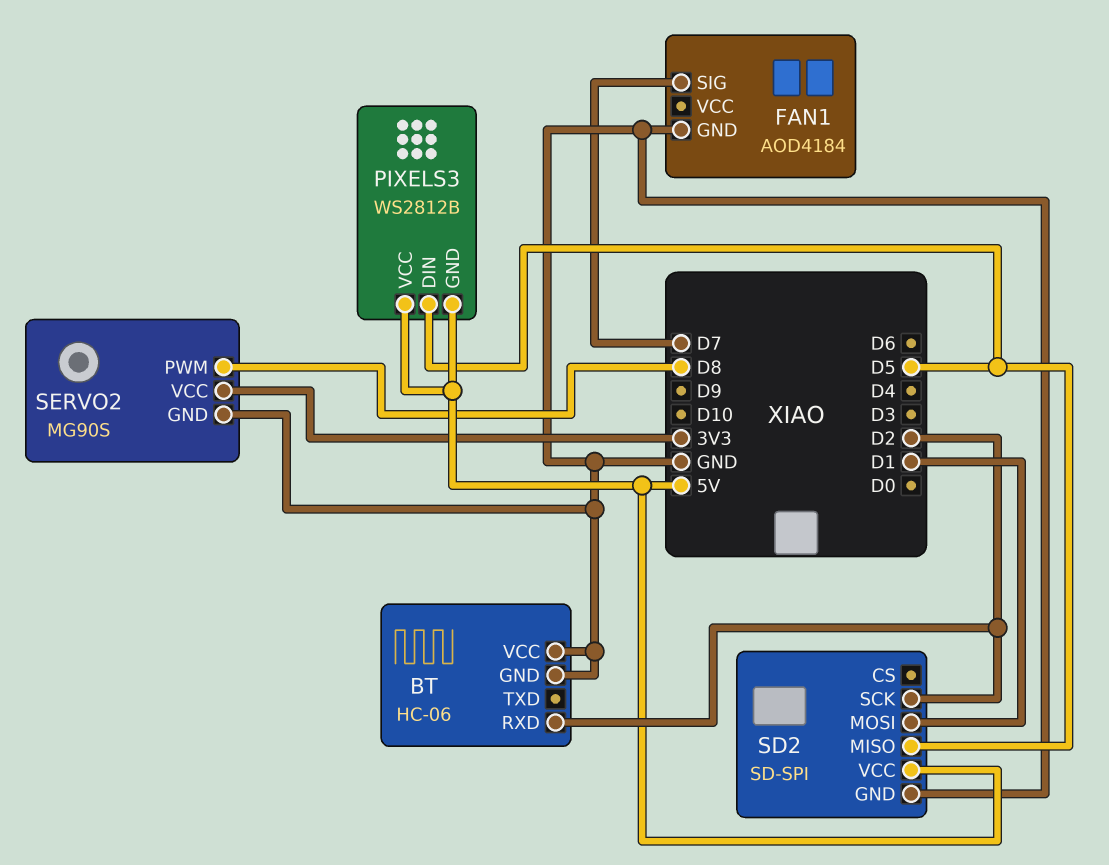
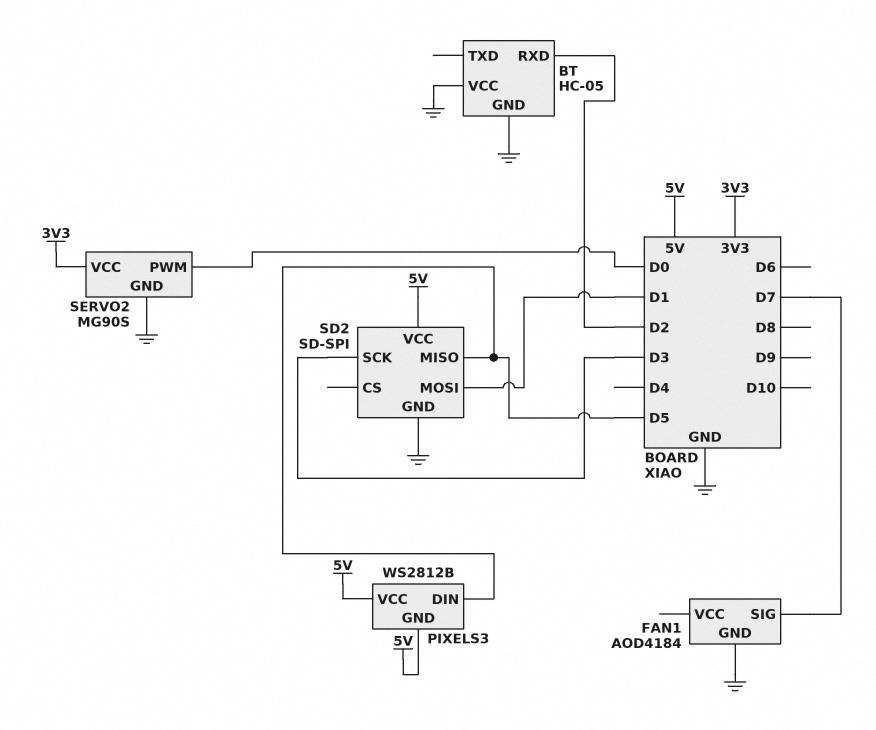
BT: HC-06 -> HC-05
SD2 pin SCK: D2 -> D3
SERVO2 pin PWM: D8 -> D0

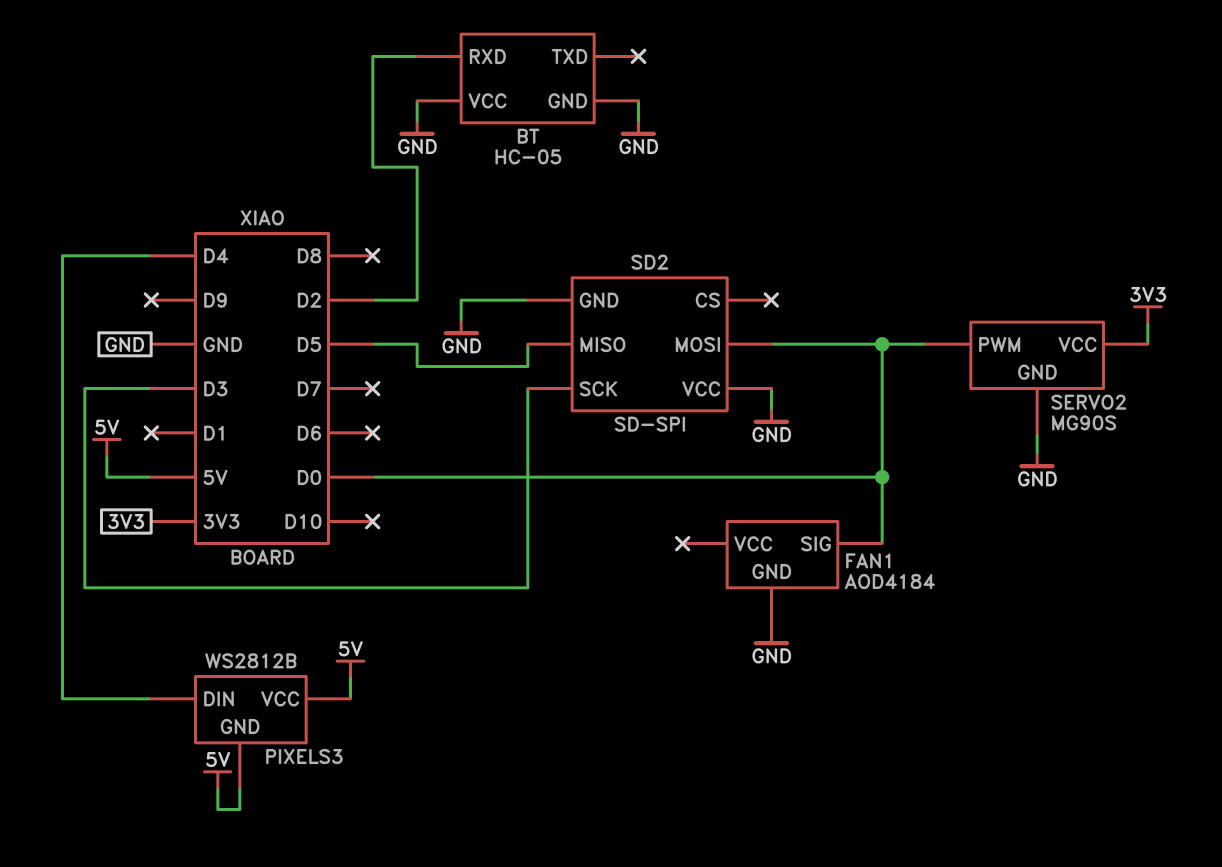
FAN1 pin SIG: D7 -> D0
PIXELS3 pin DIN: D5 -> D4
SD2 pin MOSI: D1 -> D0
SD2 pin VCC: 5V -> GND

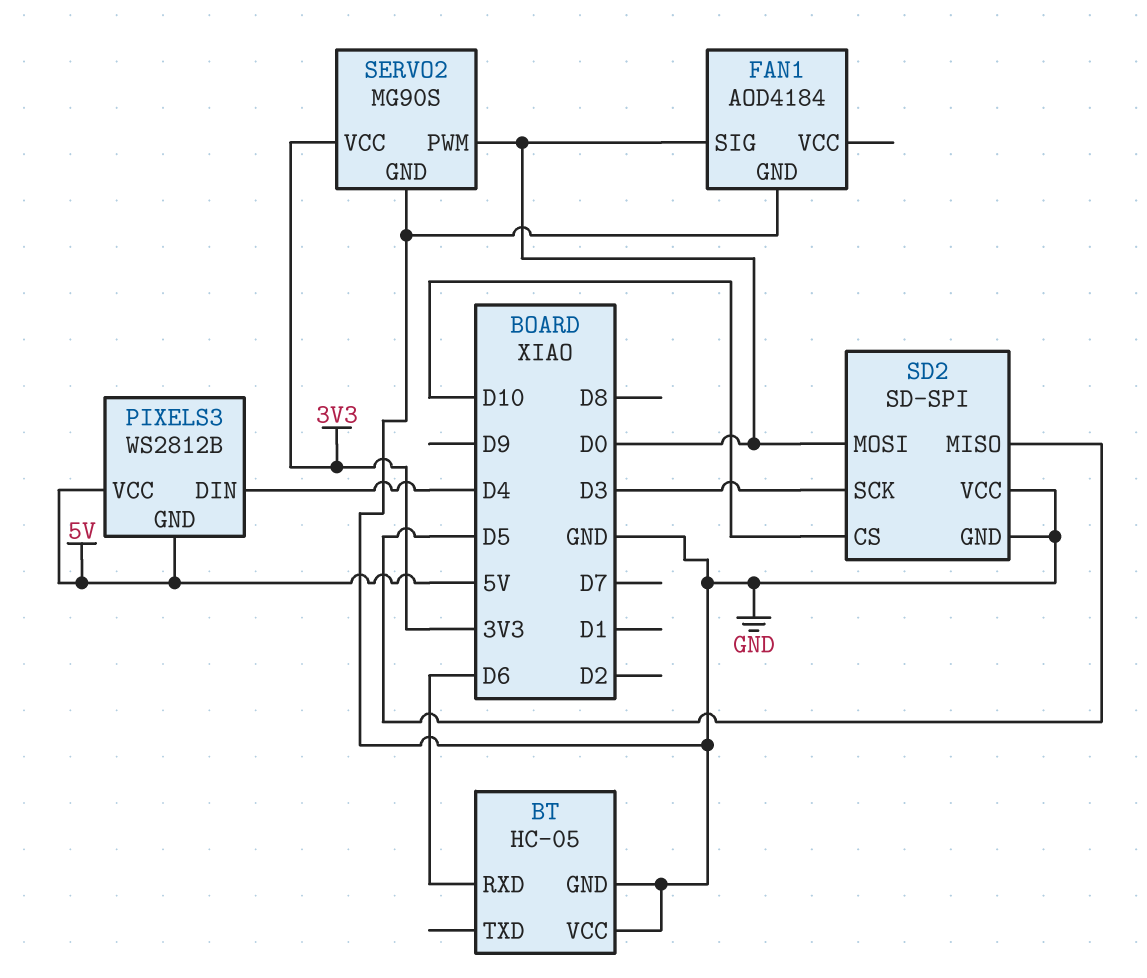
BT pin RXD: D2 -> D6
SD2 pin CS: none -> D10

